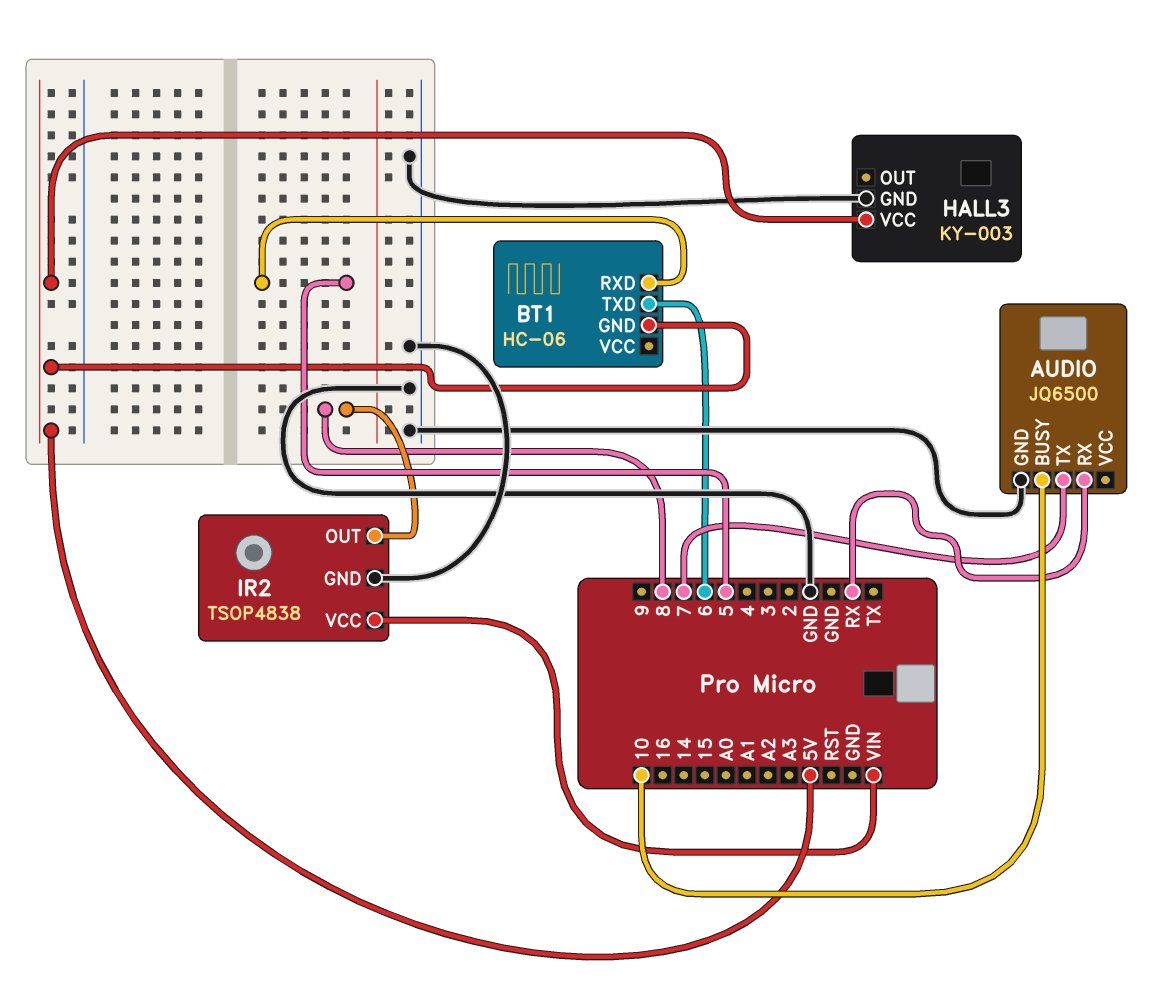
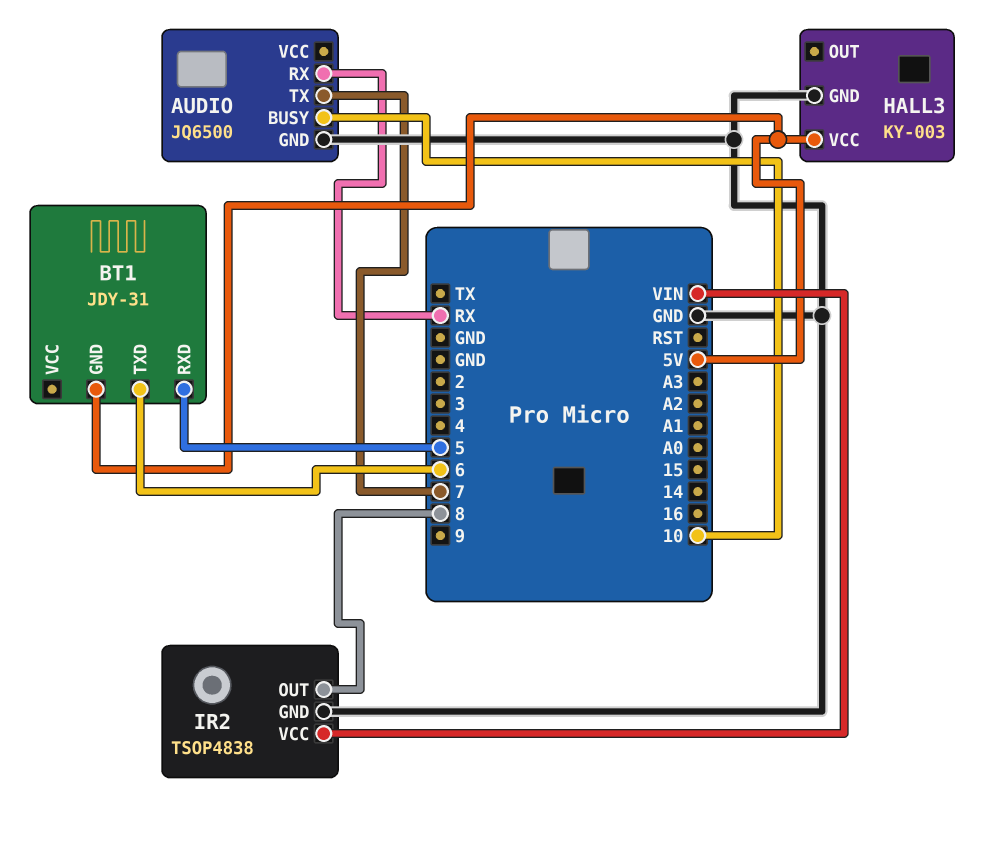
BT1: HC-06 -> JDY-31

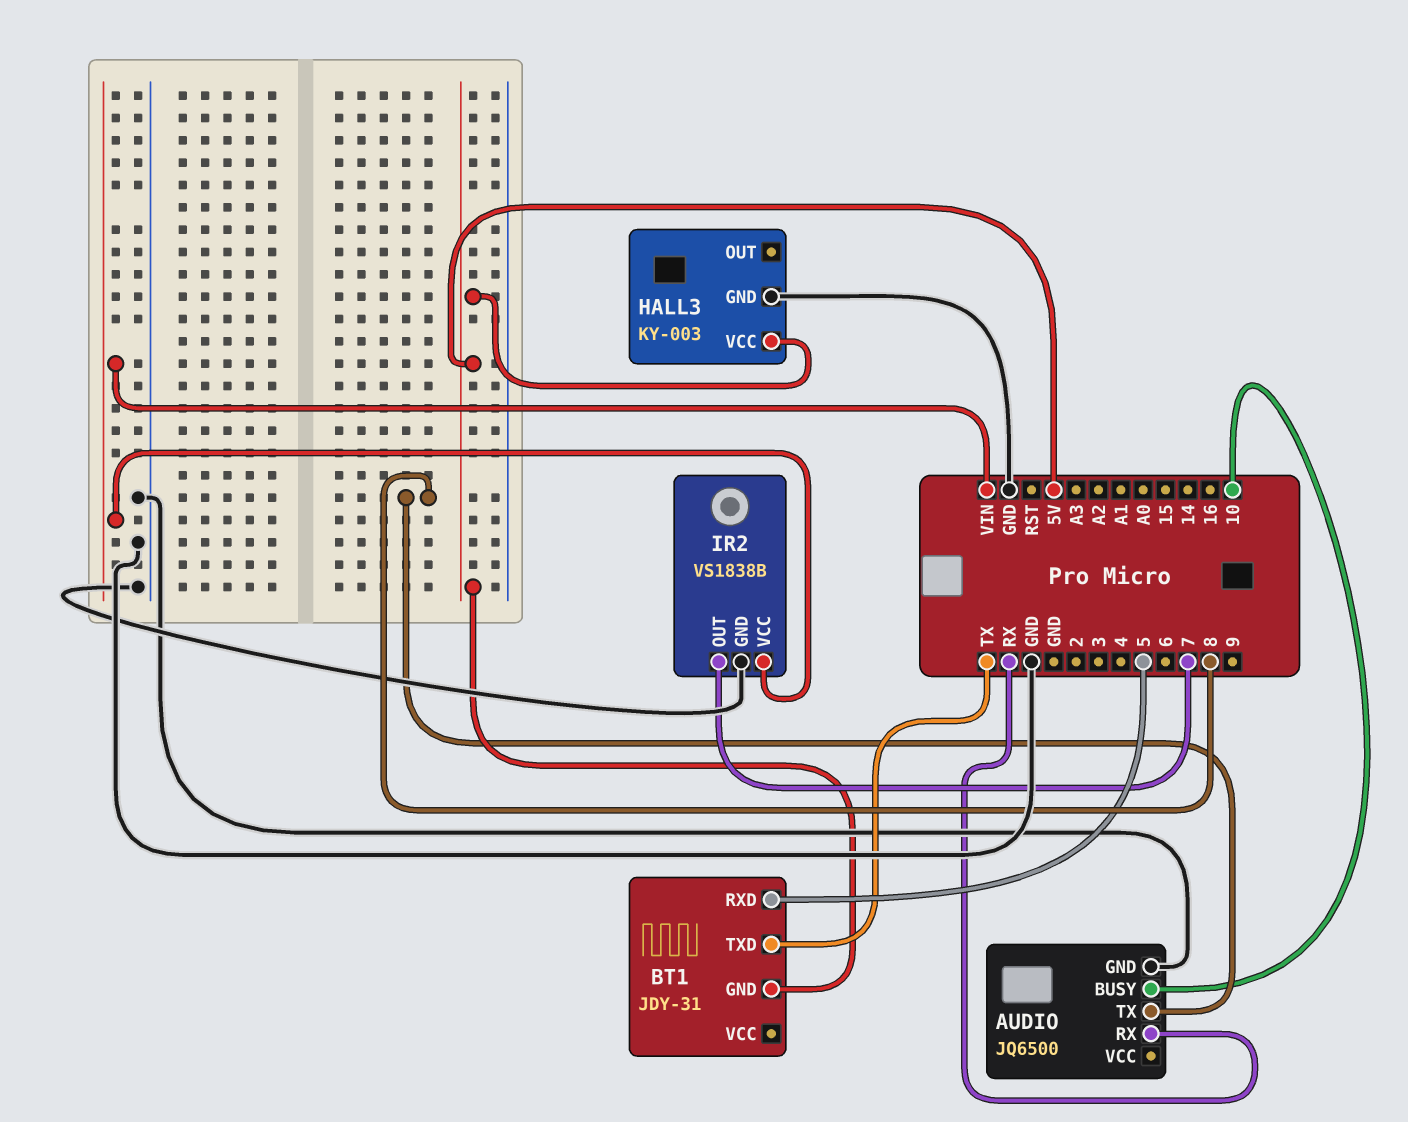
AUDIO pin TX: 7 -> 8
BT1 pin TXD: 6 -> TX
IR2: TSOP4838 -> VS1838B
IR2 pin OUT: 8 -> 7

